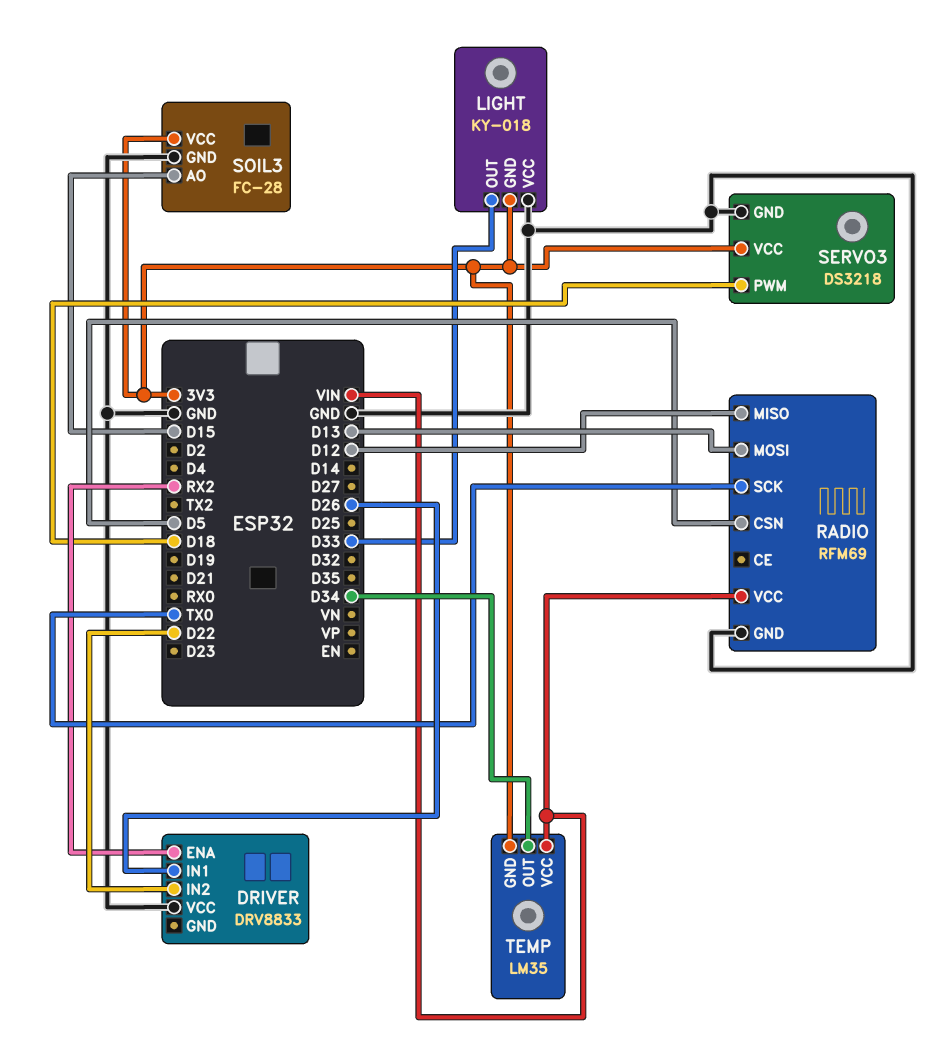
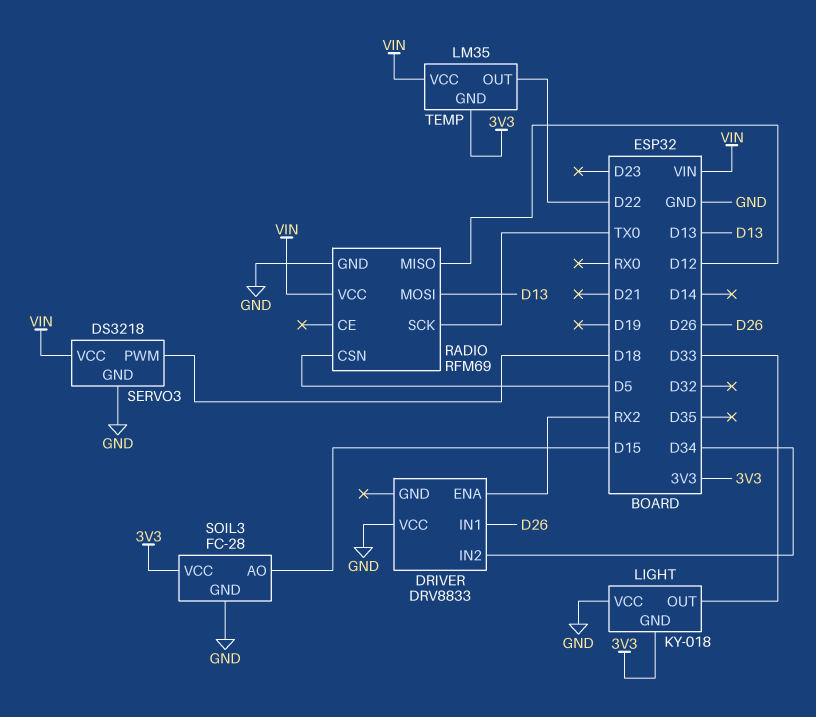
DRIVER pin IN2: D22 -> D34
SERVO3 pin VCC: 3V3 -> VIN
TEMP pin OUT: D34 -> D22

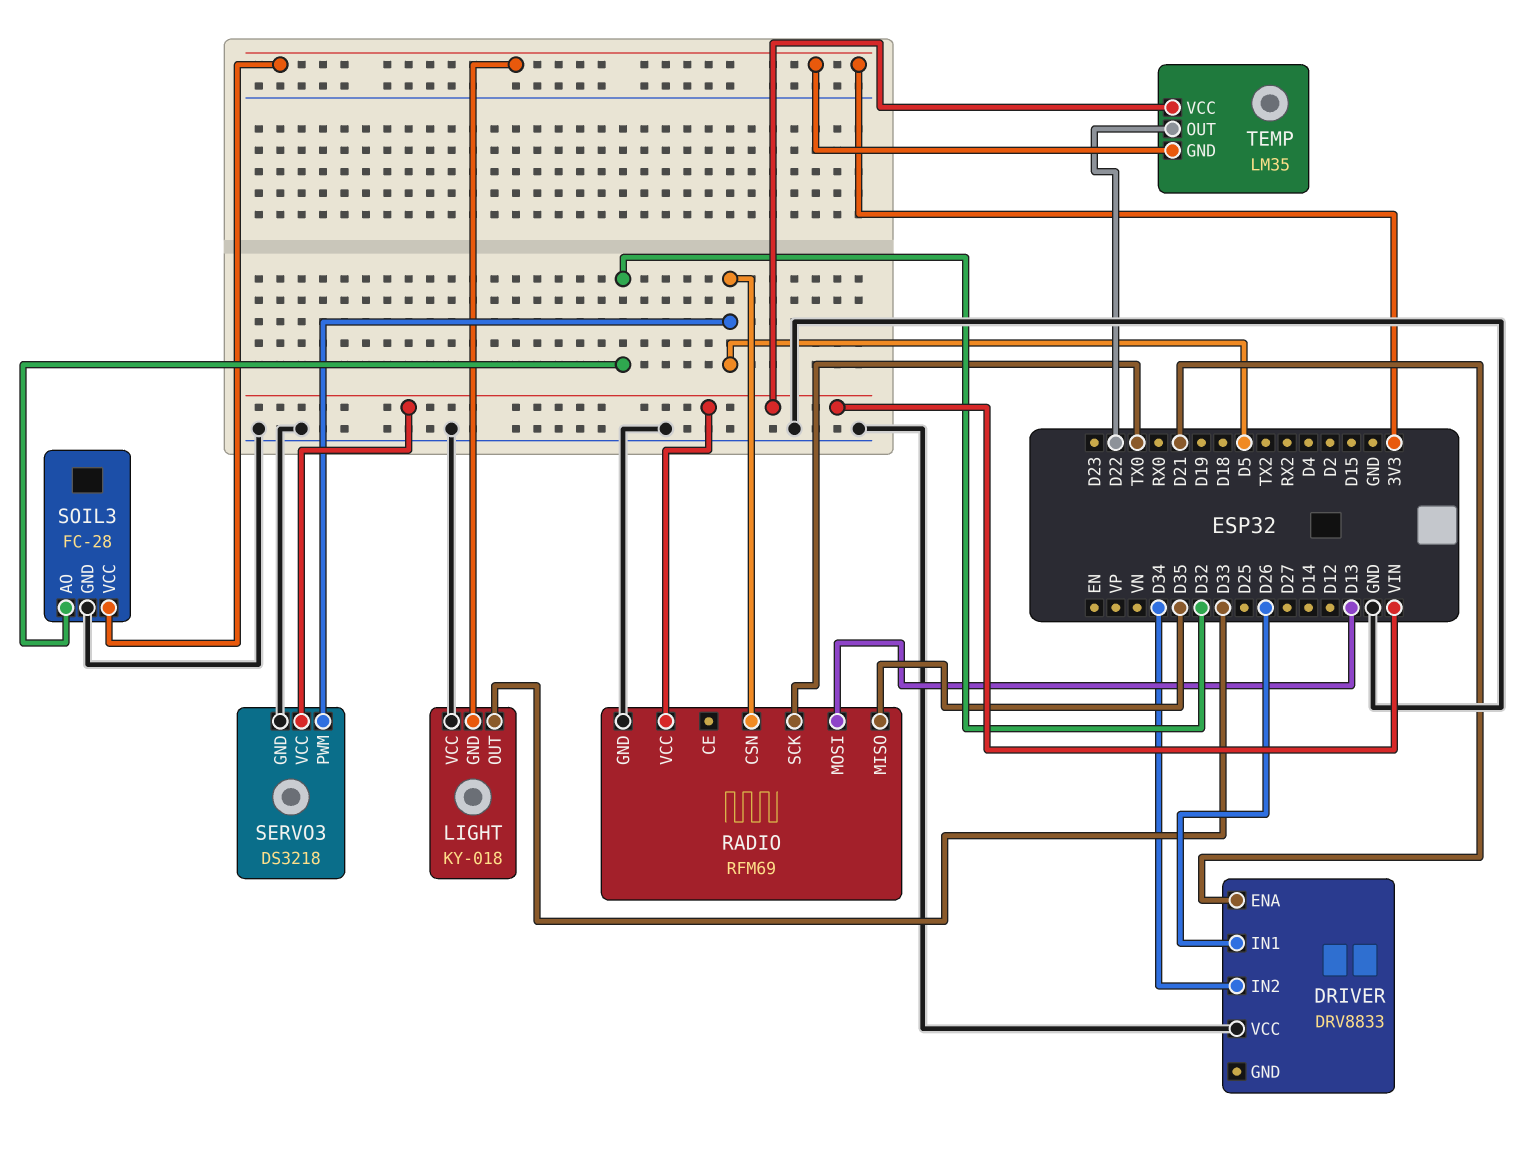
DRIVER pin ENA: RX2 -> D21
RADIO pin MISO: D12 -> D35
SERVO3 pin PWM: D18 -> D5
SOIL3 pin AO: D15 -> D32

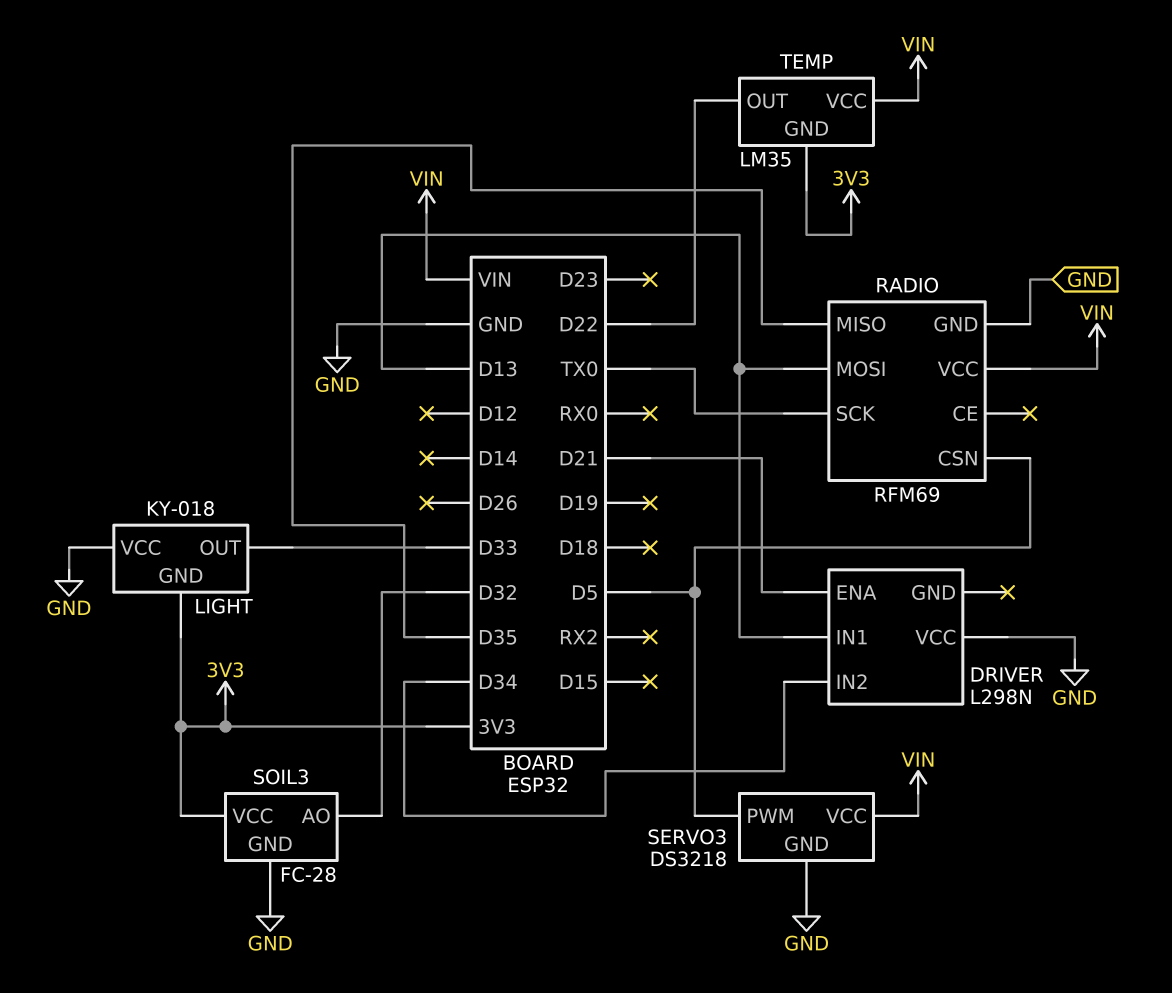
DRIVER: DRV8833 -> L298N
DRIVER pin IN1: D26 -> D13

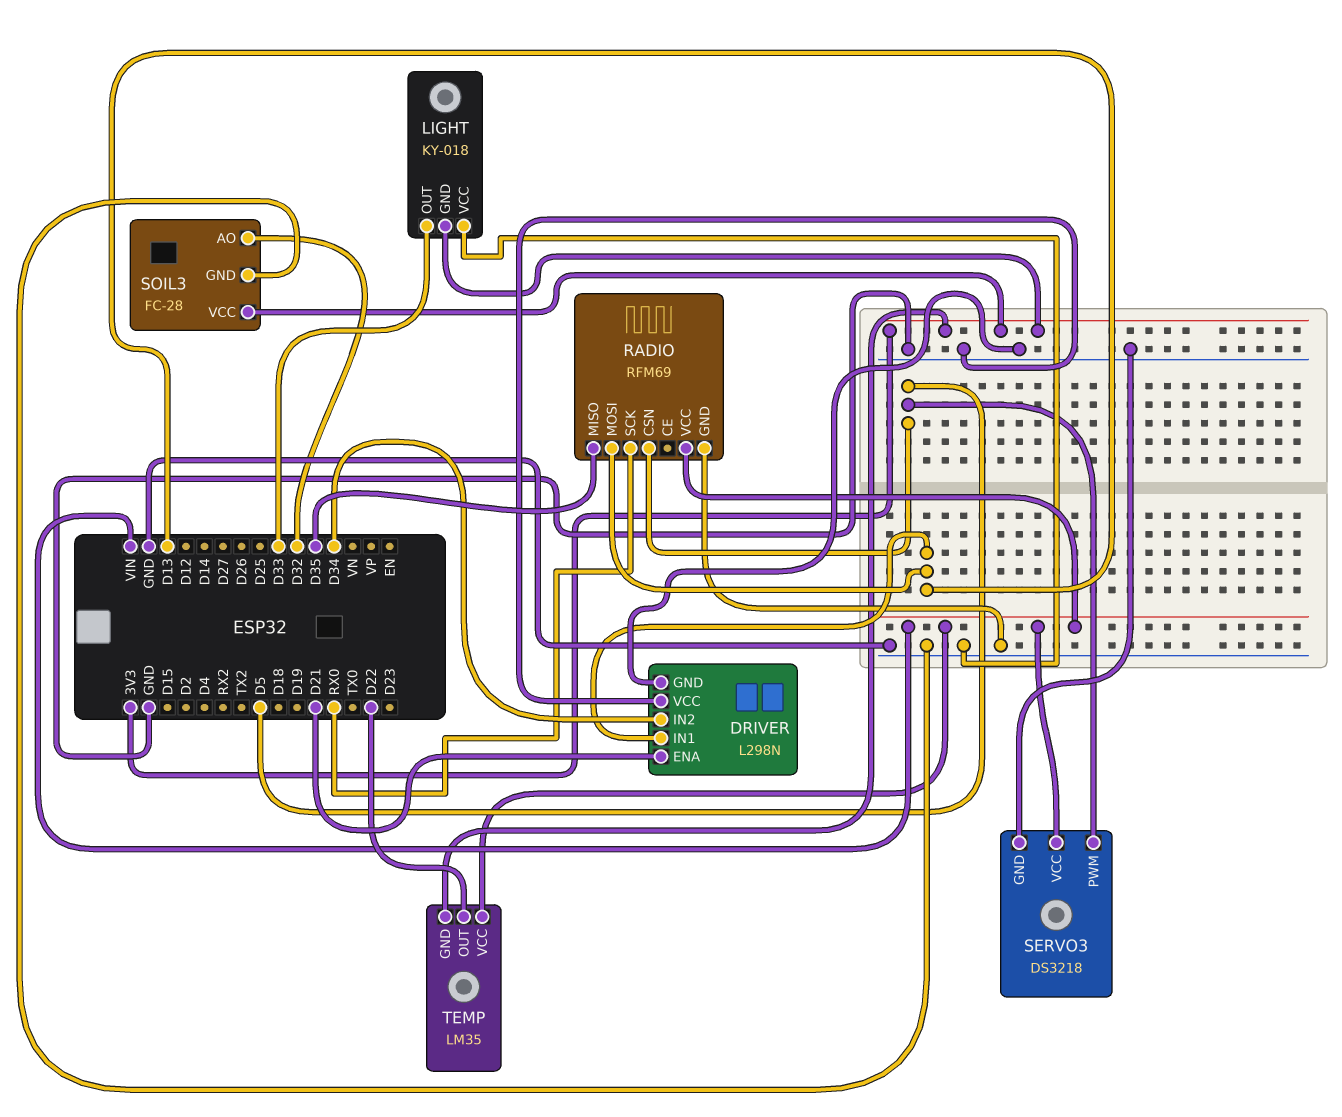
DRIVER pin GND: none -> GND
RADIO pin SCK: TX0 -> RX0

